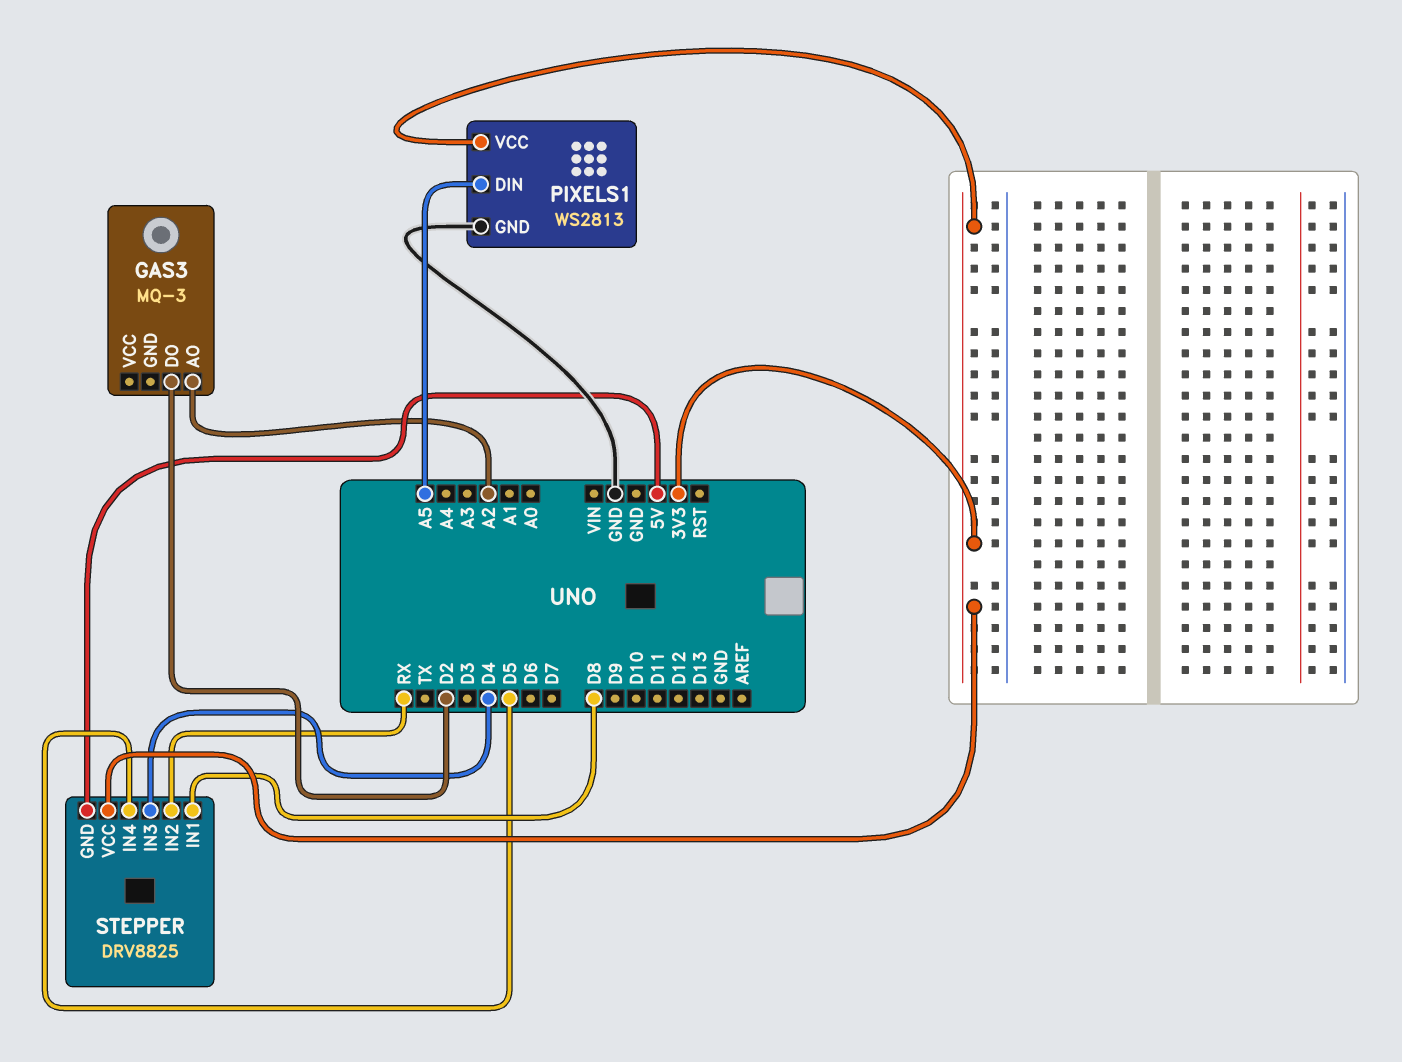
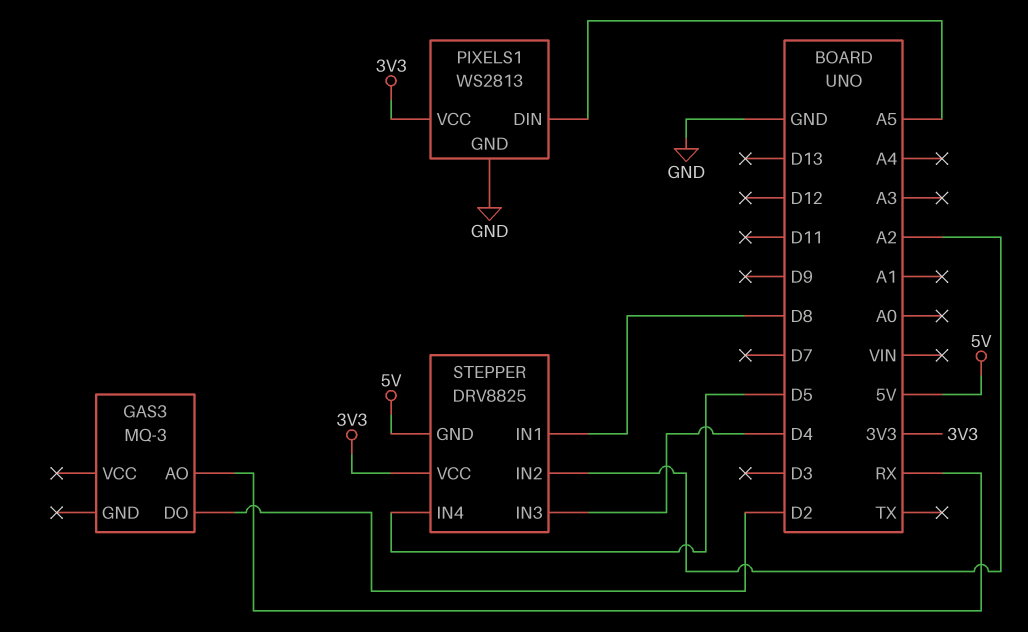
GAS3 pin AO: A2 -> RX
STEPPER pin IN2: RX -> A2

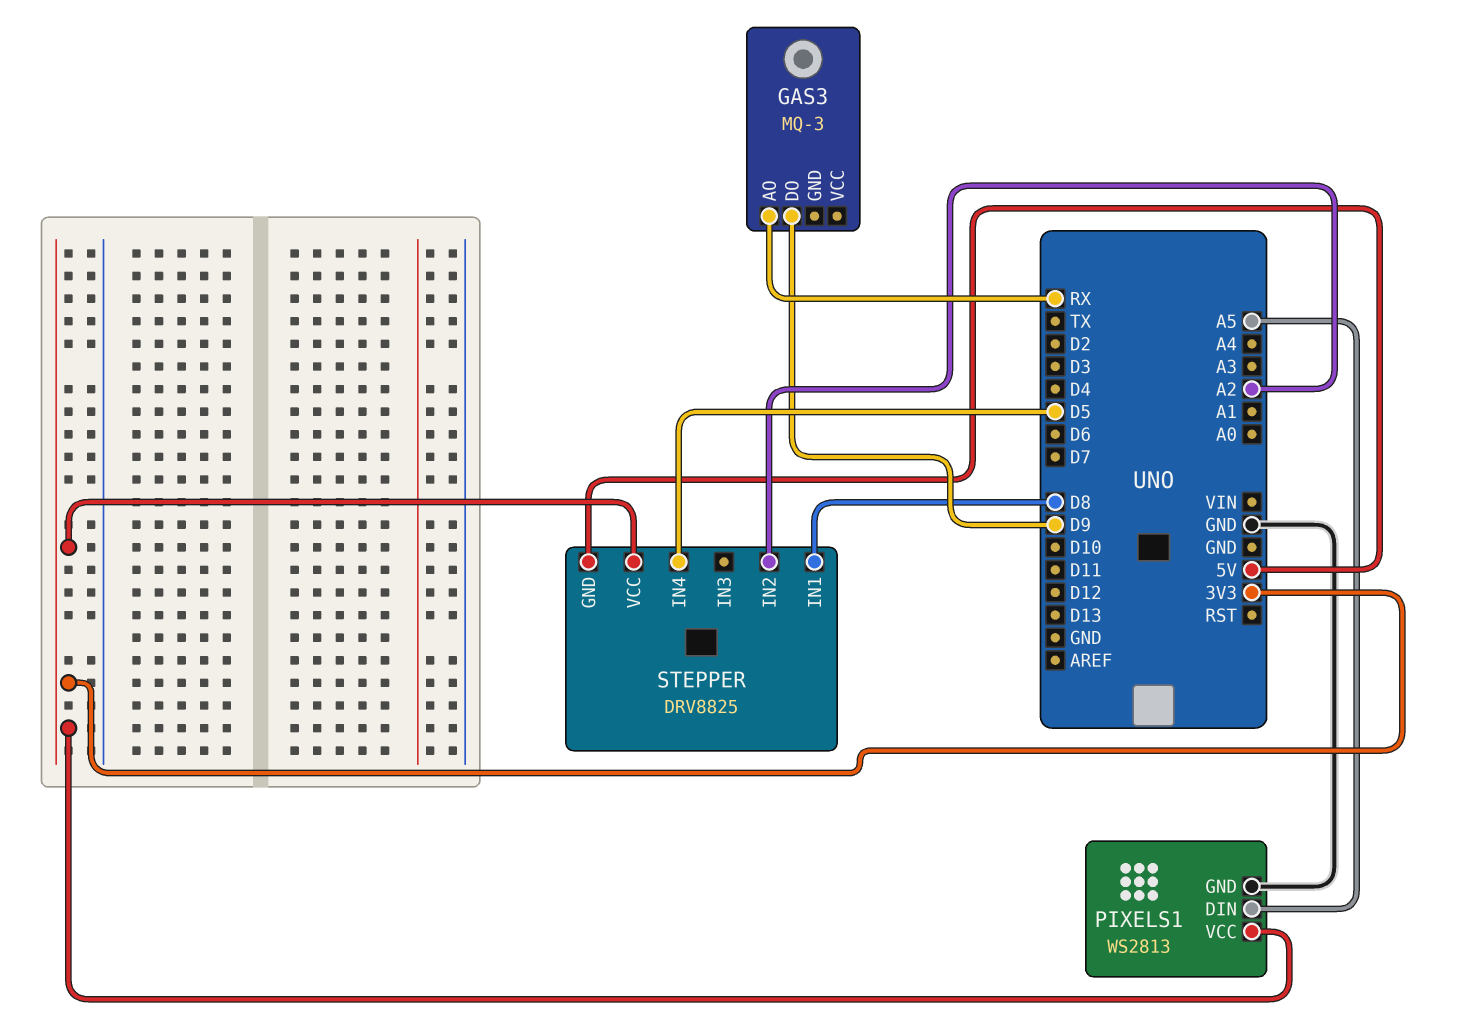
GAS3 pin DO: D2 -> D9
STEPPER pin IN3: D4 -> none

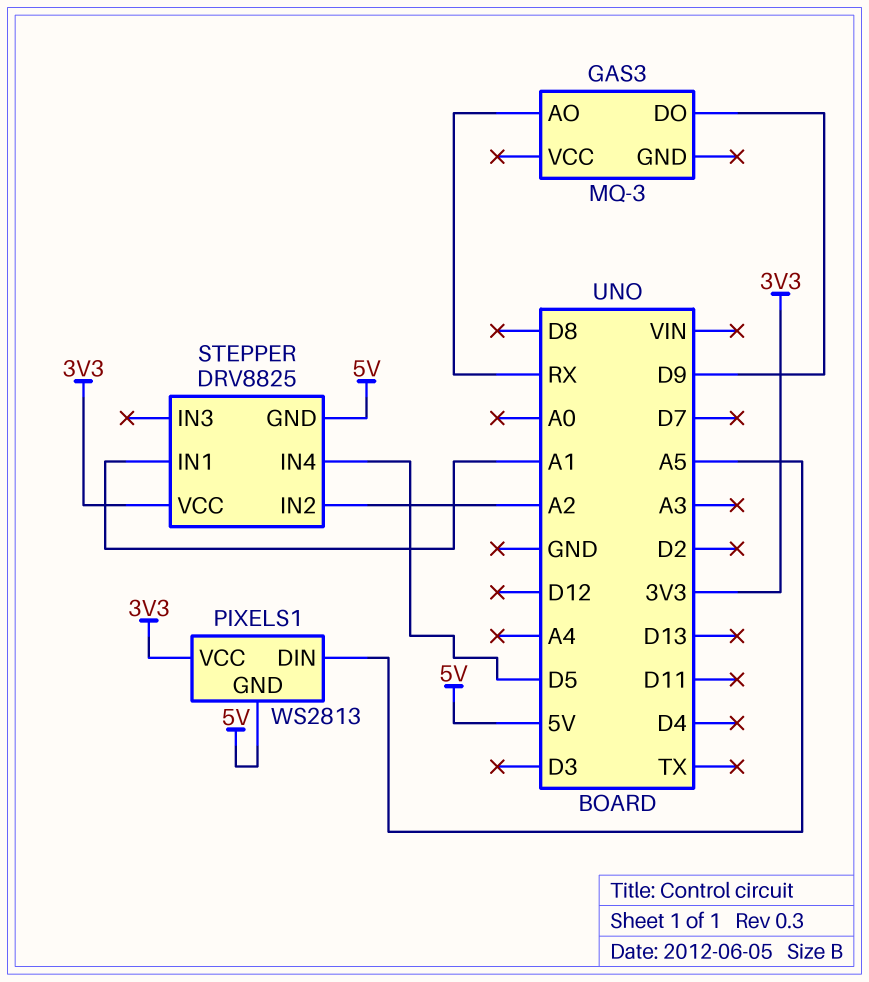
PIXELS1 pin GND: GND -> 5V
STEPPER pin IN1: D8 -> A1

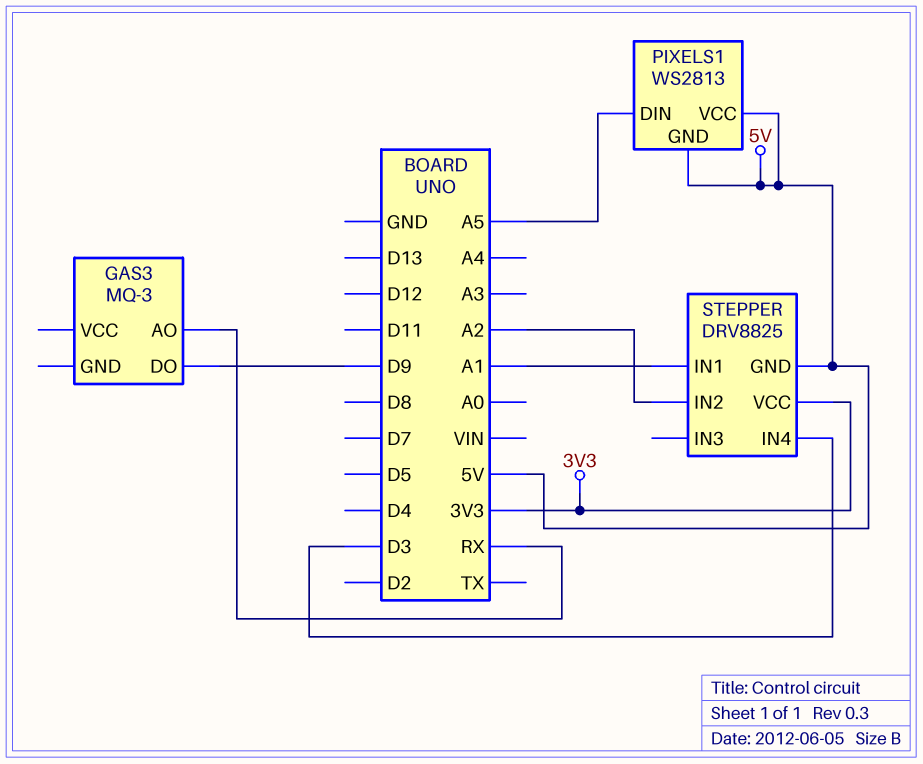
PIXELS1 pin VCC: 3V3 -> 5V
STEPPER pin IN4: D5 -> D3

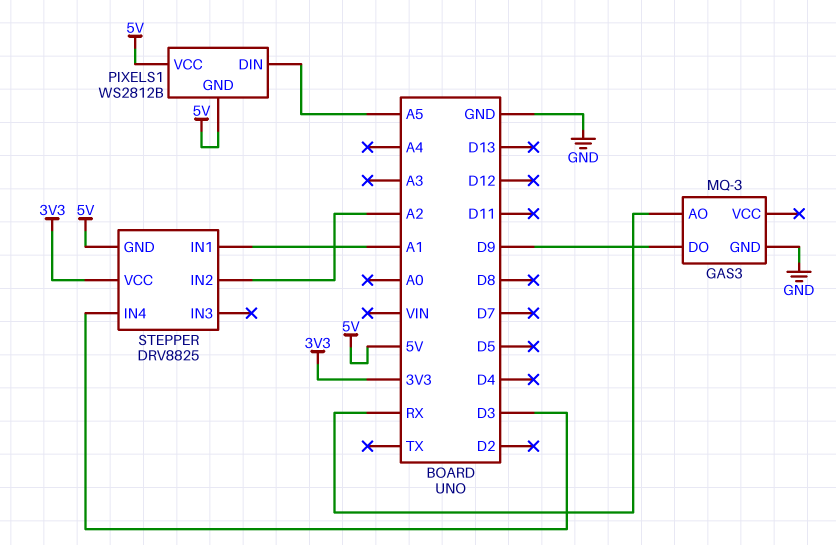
GAS3 pin GND: none -> GND
PIXELS1: WS2813 -> WS2812B

